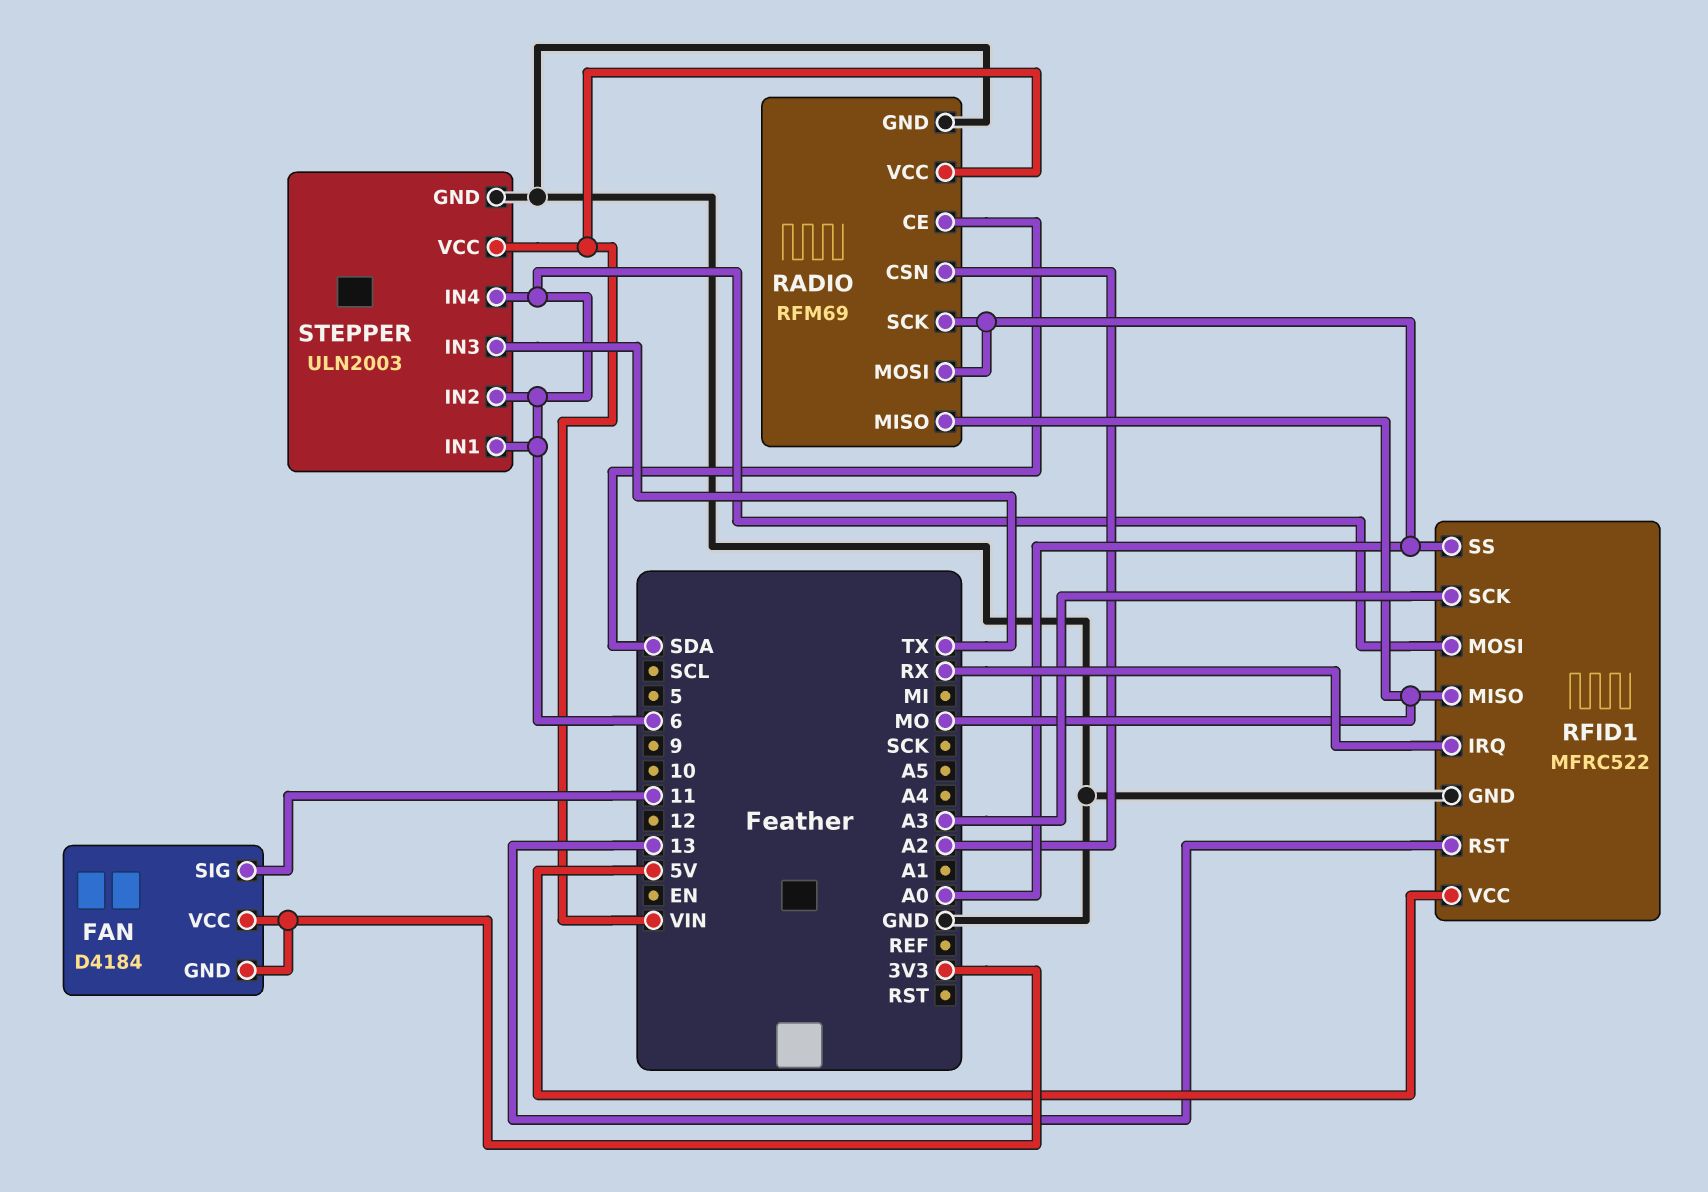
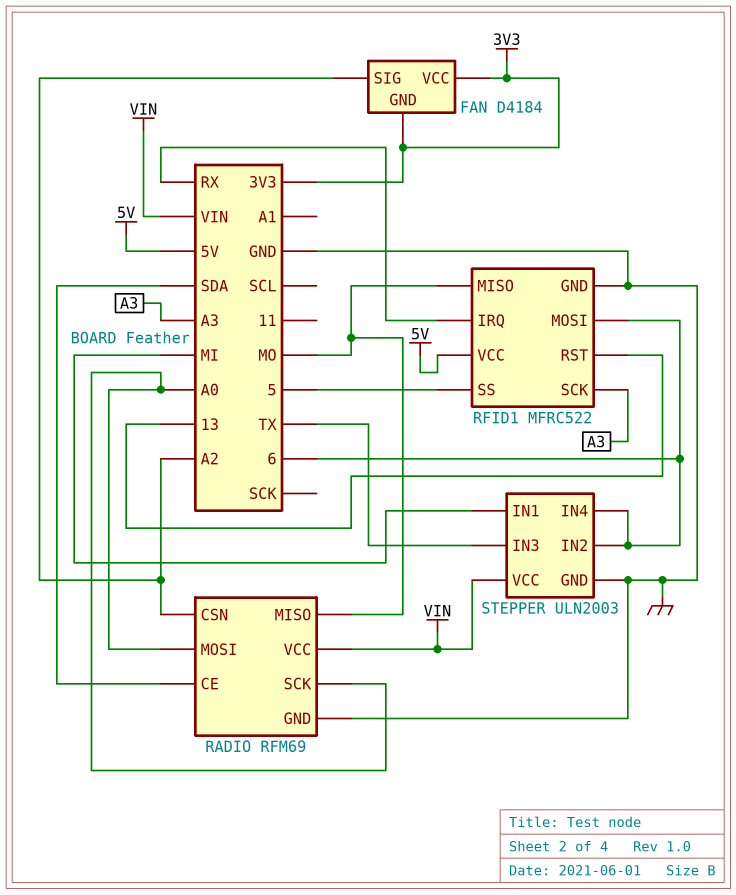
FAN pin SIG: 11 -> A2
RFID1 pin SS: A0 -> 5
STEPPER pin IN1: 6 -> MI

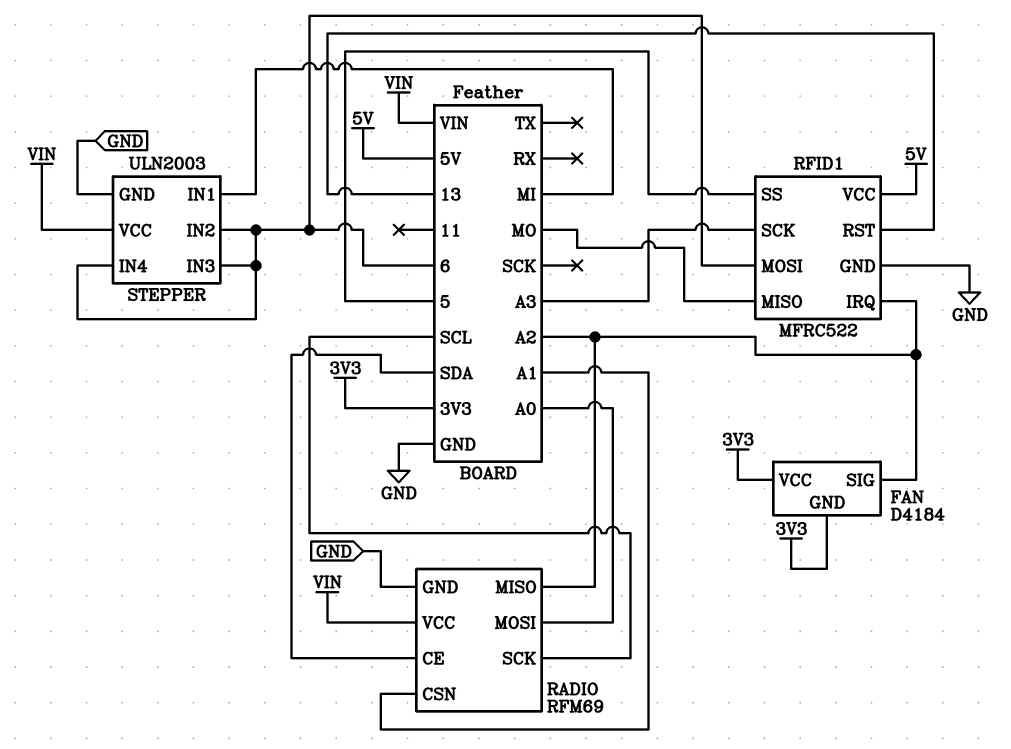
RADIO pin CSN: A2 -> A1
RADIO pin MISO: MO -> A2
RADIO pin SCK: A0 -> SCL
RFID1 pin IRQ: RX -> A2
STEPPER pin IN3: TX -> 6

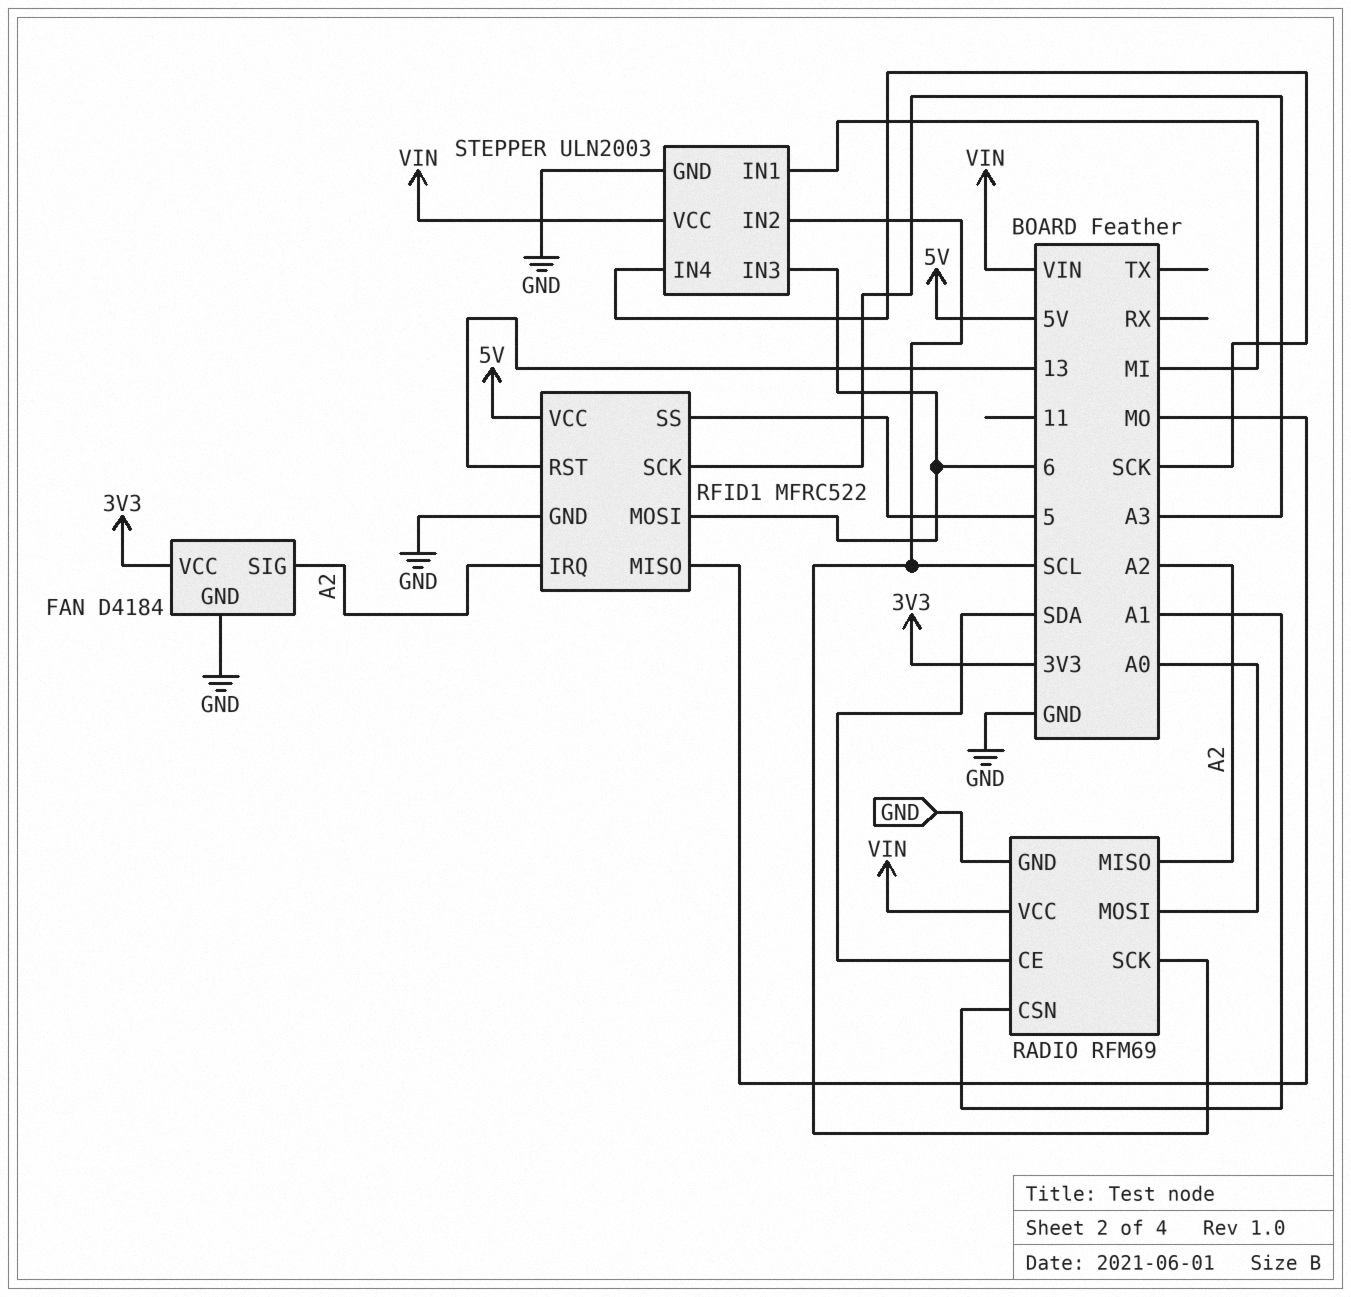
FAN pin GND: 3V3 -> GND
STEPPER pin IN2: 6 -> SCL
STEPPER pin IN4: 6 -> SCK

